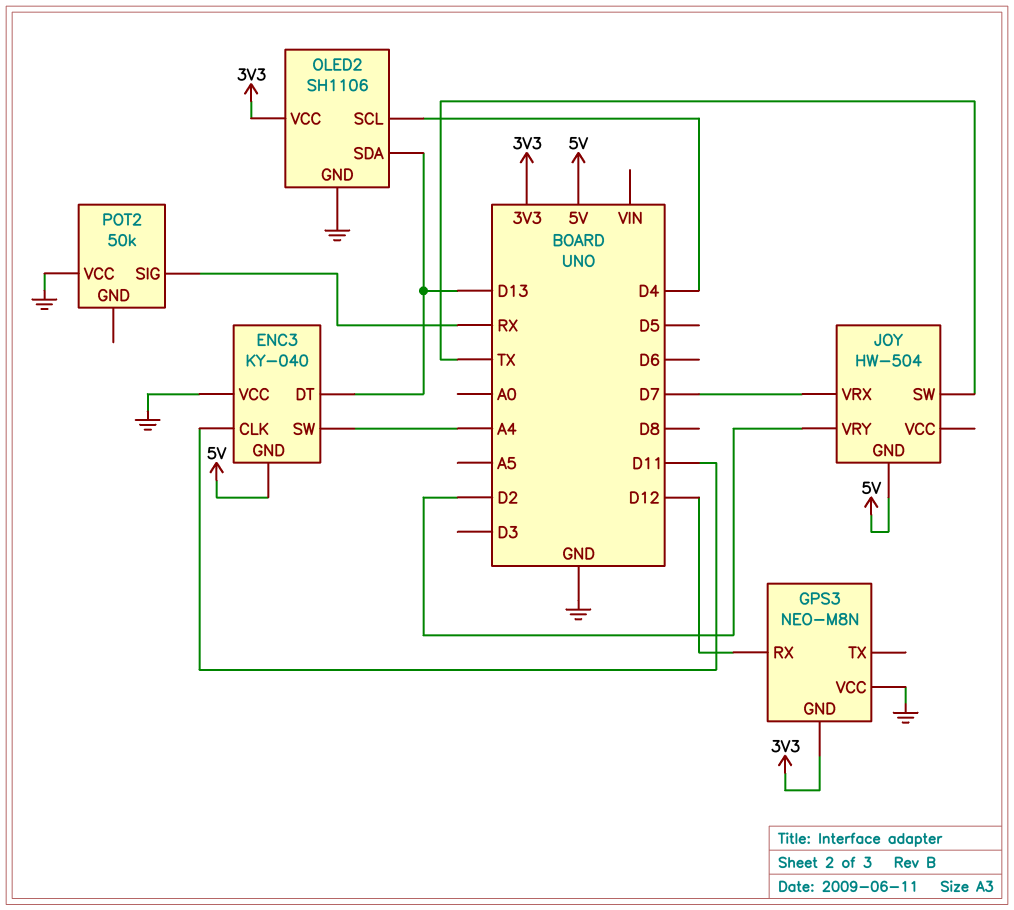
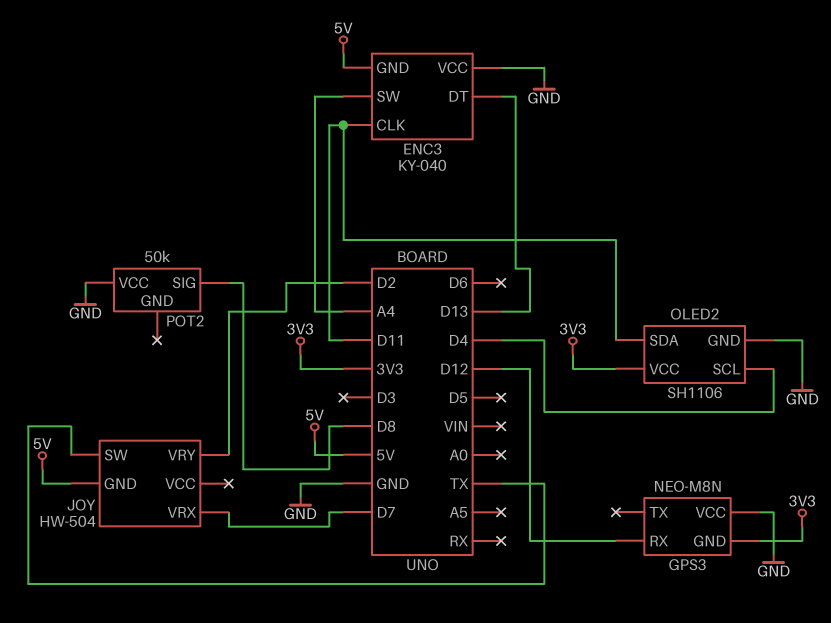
OLED2 pin SDA: D13 -> D11
POT2 pin SIG: RX -> D8

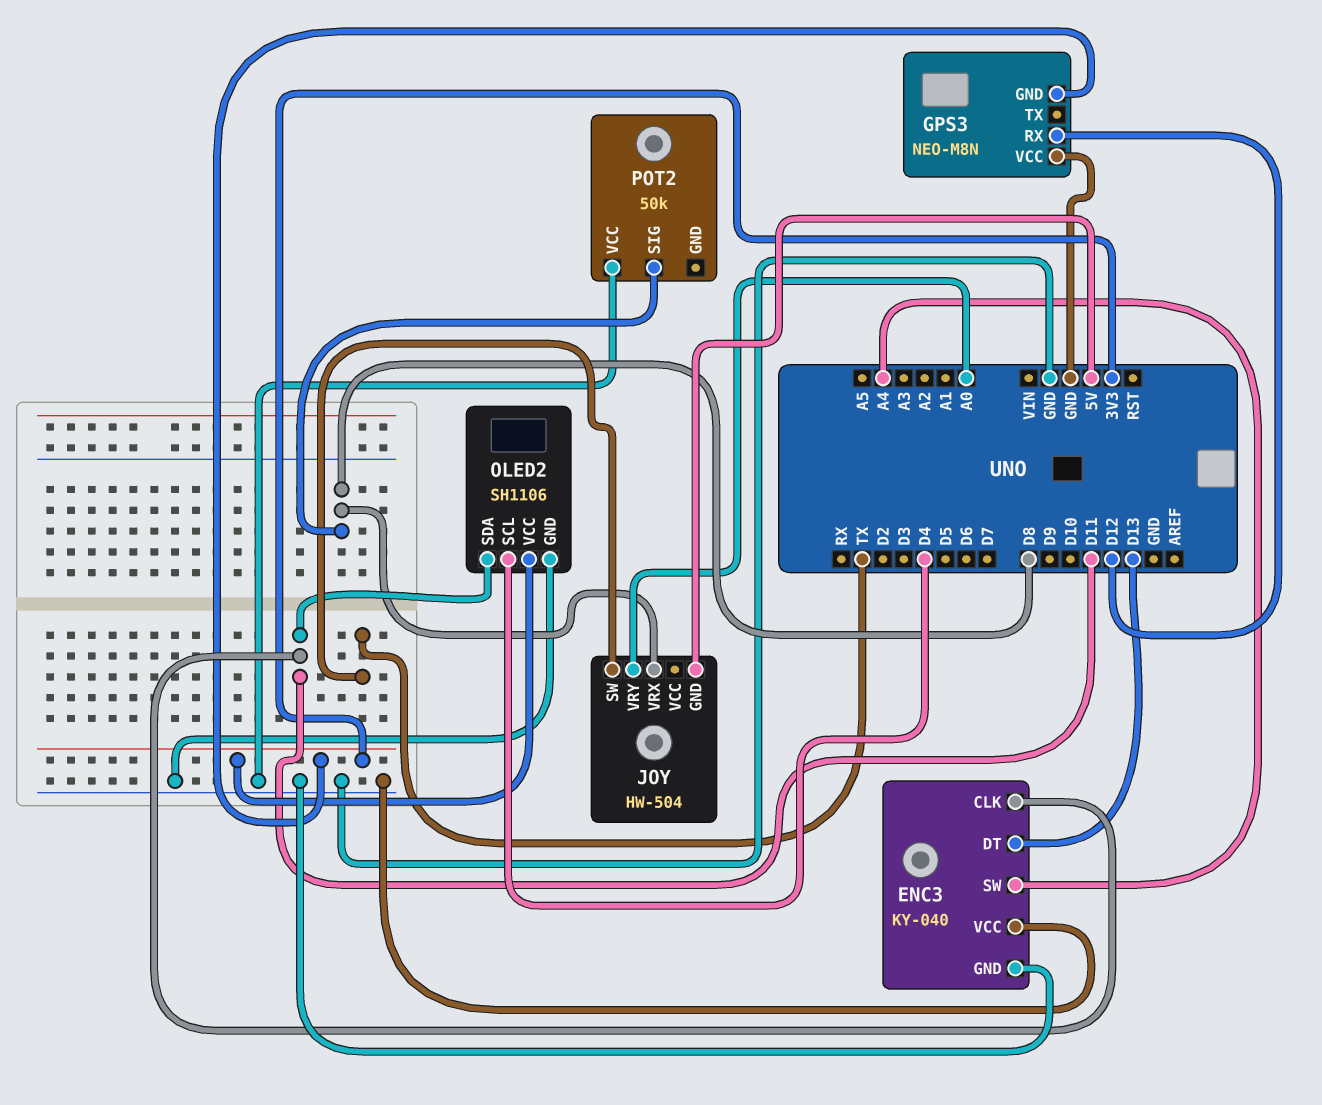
ENC3 pin GND: 5V -> GND
JOY pin VRX: D7 -> D8
JOY pin VRY: D2 -> A0

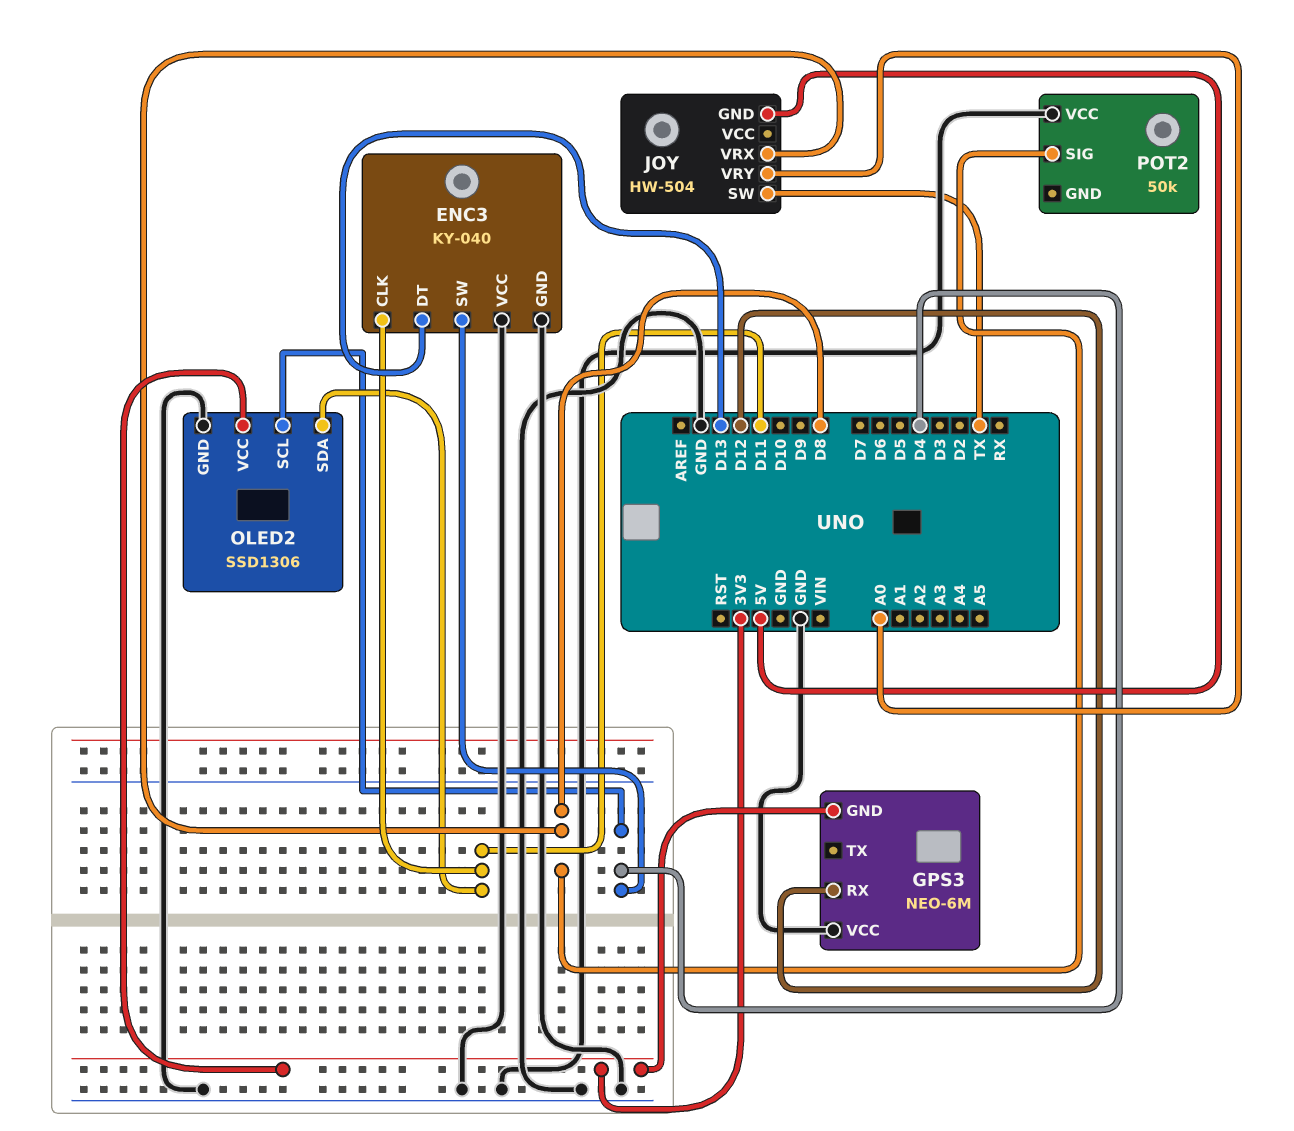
ENC3 pin SW: A4 -> D4
GPS3: NEO-M8N -> NEO-6M
OLED2: SH1106 -> SSD1306

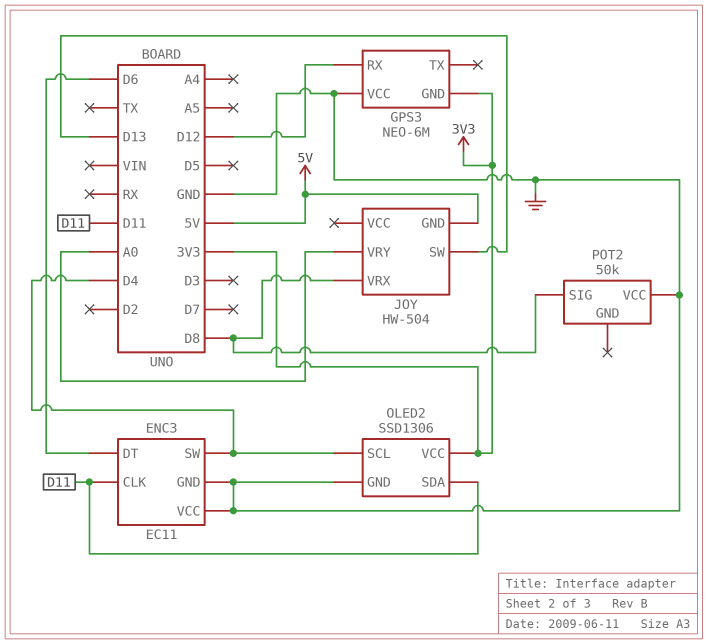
ENC3: KY-040 -> EC11
ENC3 pin DT: D13 -> D6
JOY pin SW: TX -> D13

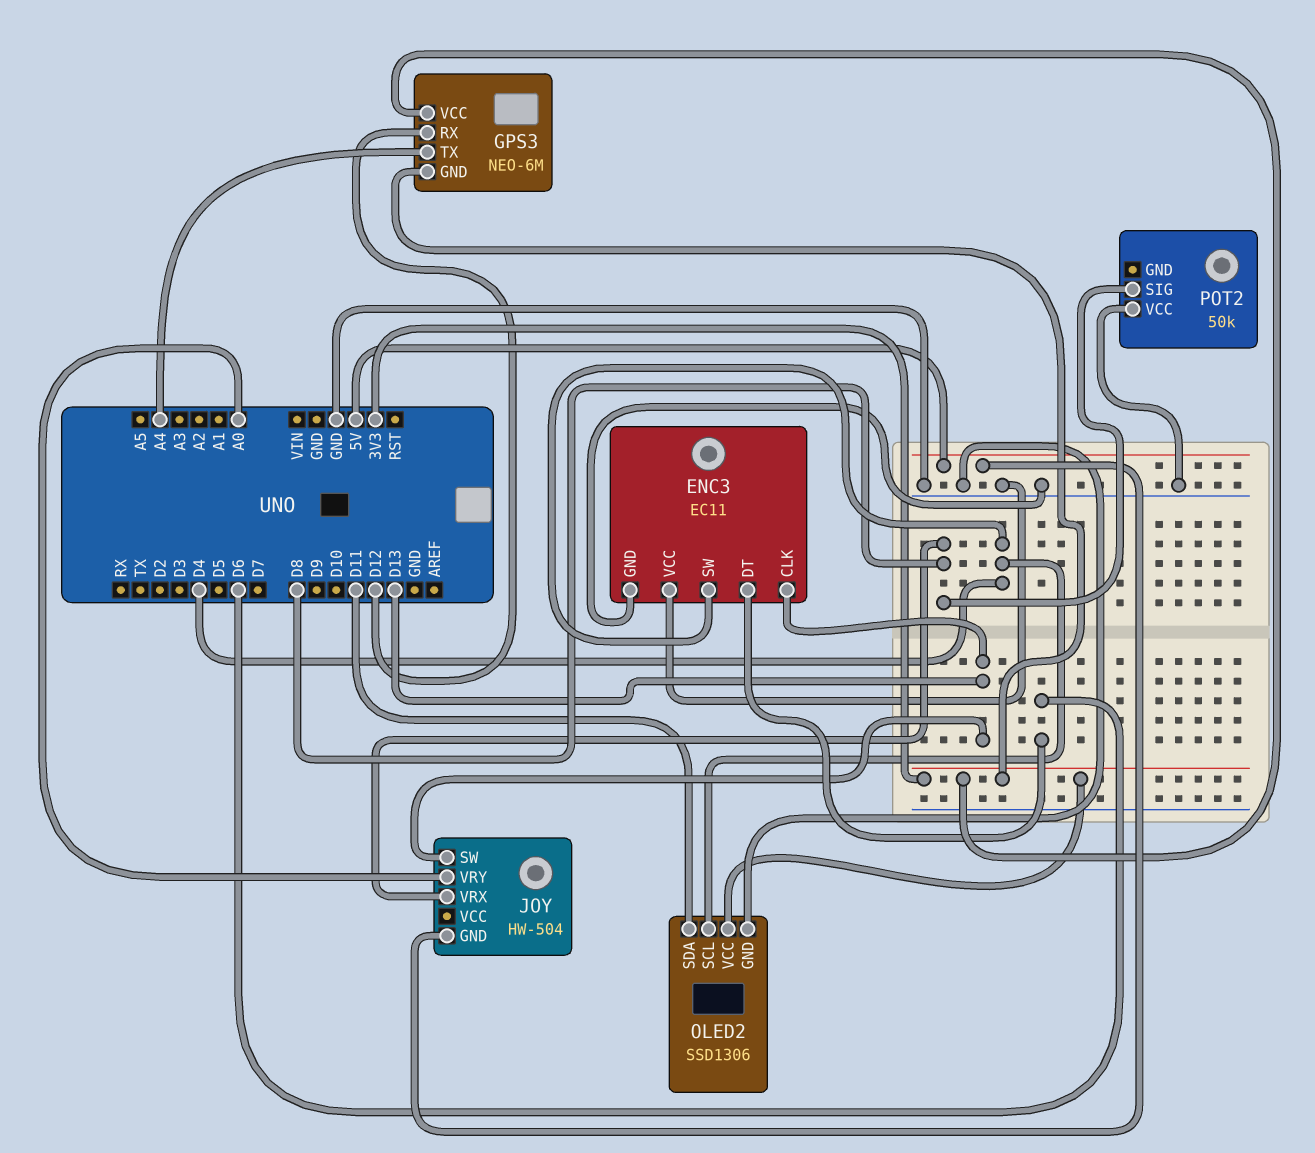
ENC3 pin CLK: D11 -> D13
GPS3 pin TX: none -> A4
GPS3 pin VCC: GND -> 3V3

